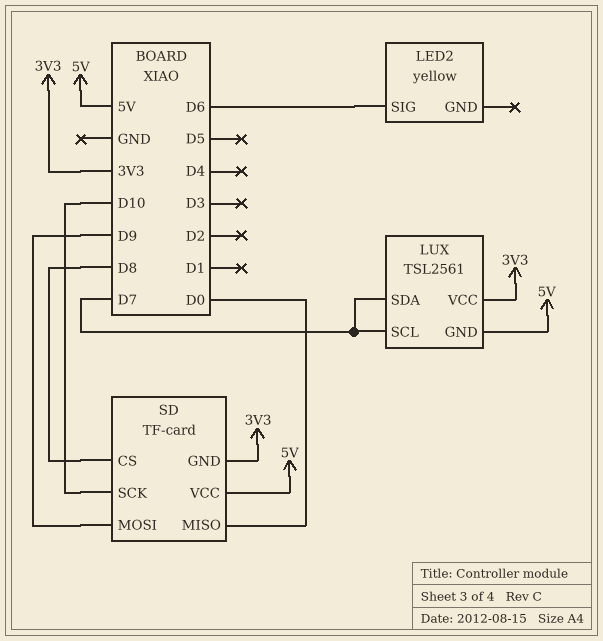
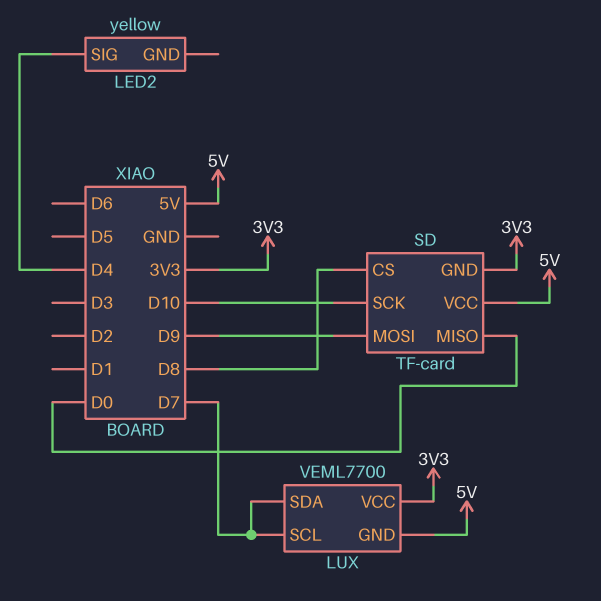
LED2 pin SIG: D6 -> D4
LUX: TSL2561 -> VEML7700

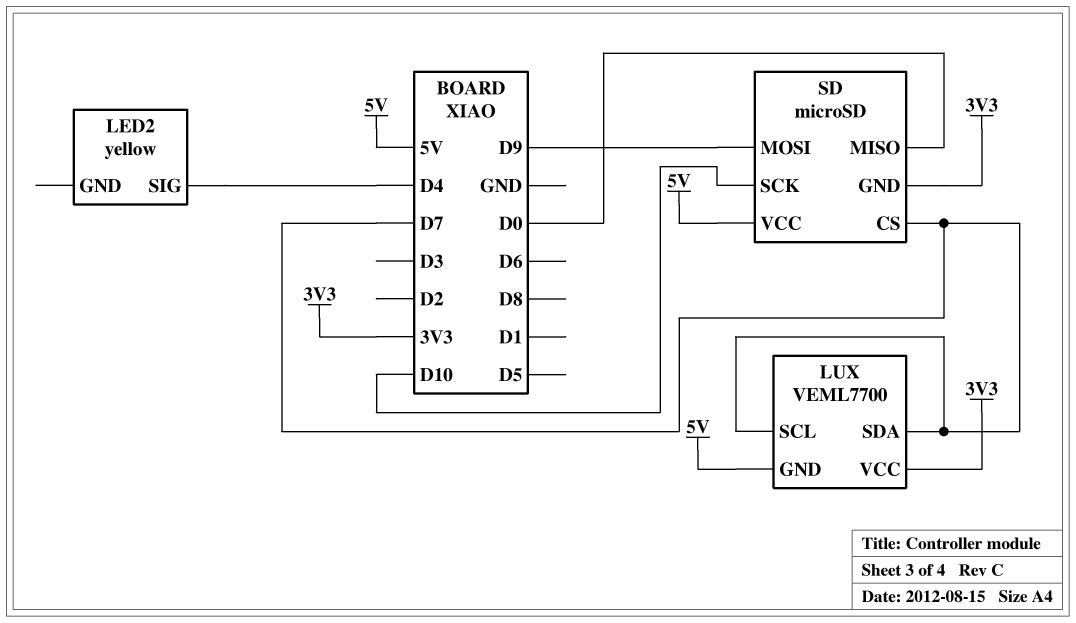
SD: TF-card -> microSD
SD pin CS: D8 -> D7

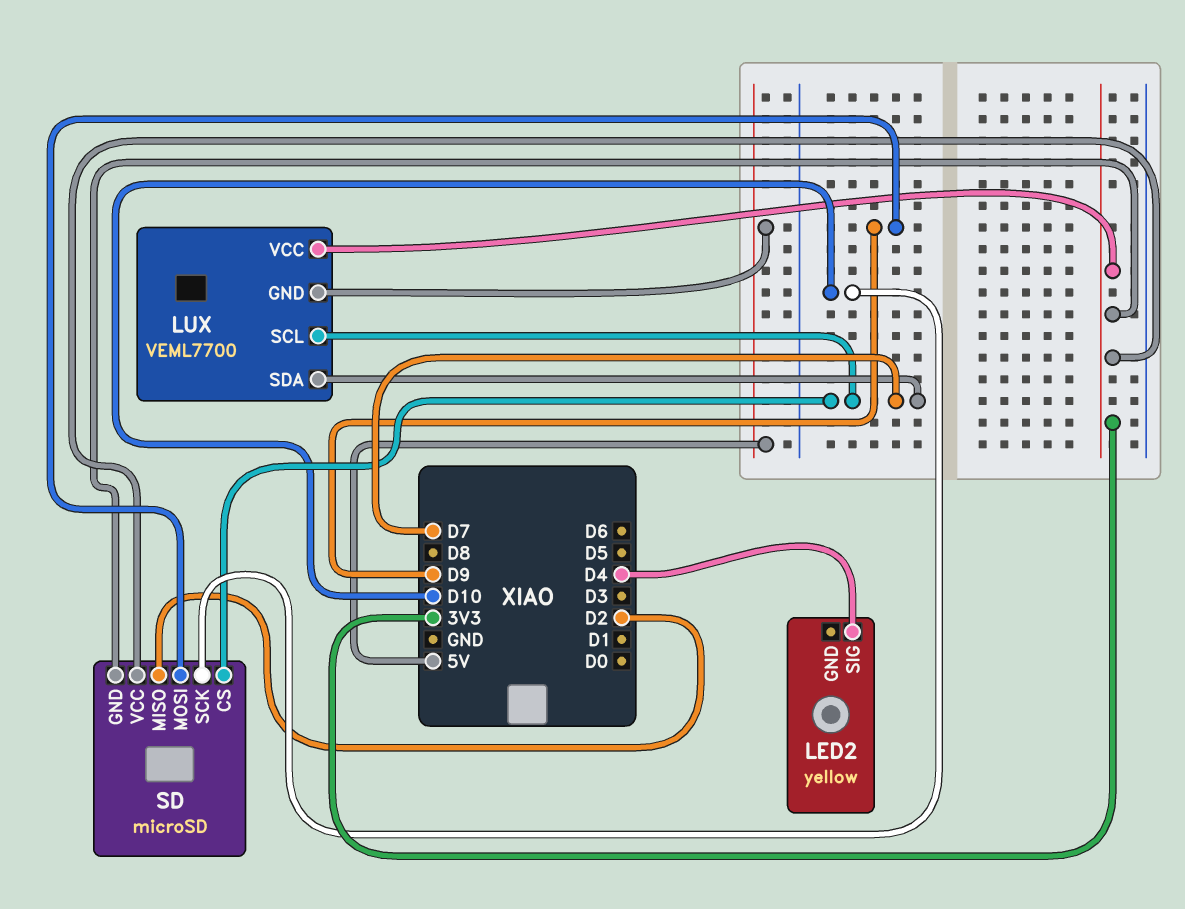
SD pin MISO: D0 -> D2
SD pin VCC: 5V -> 3V3

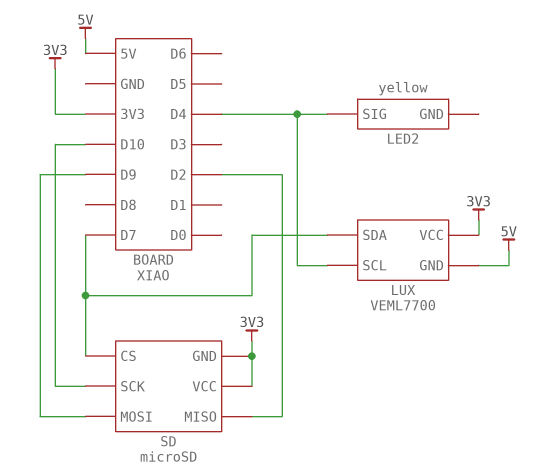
LUX pin SCL: D7 -> D4

